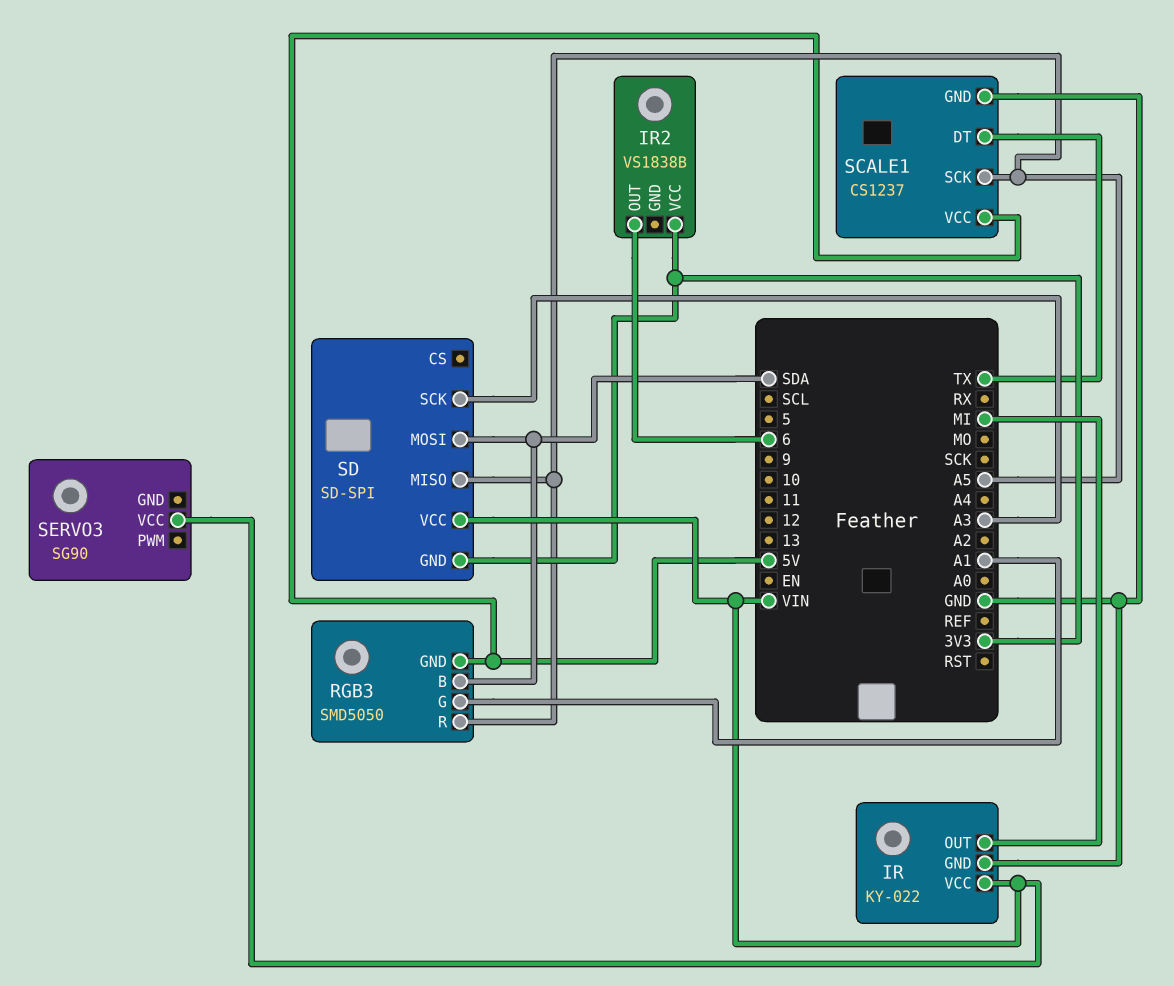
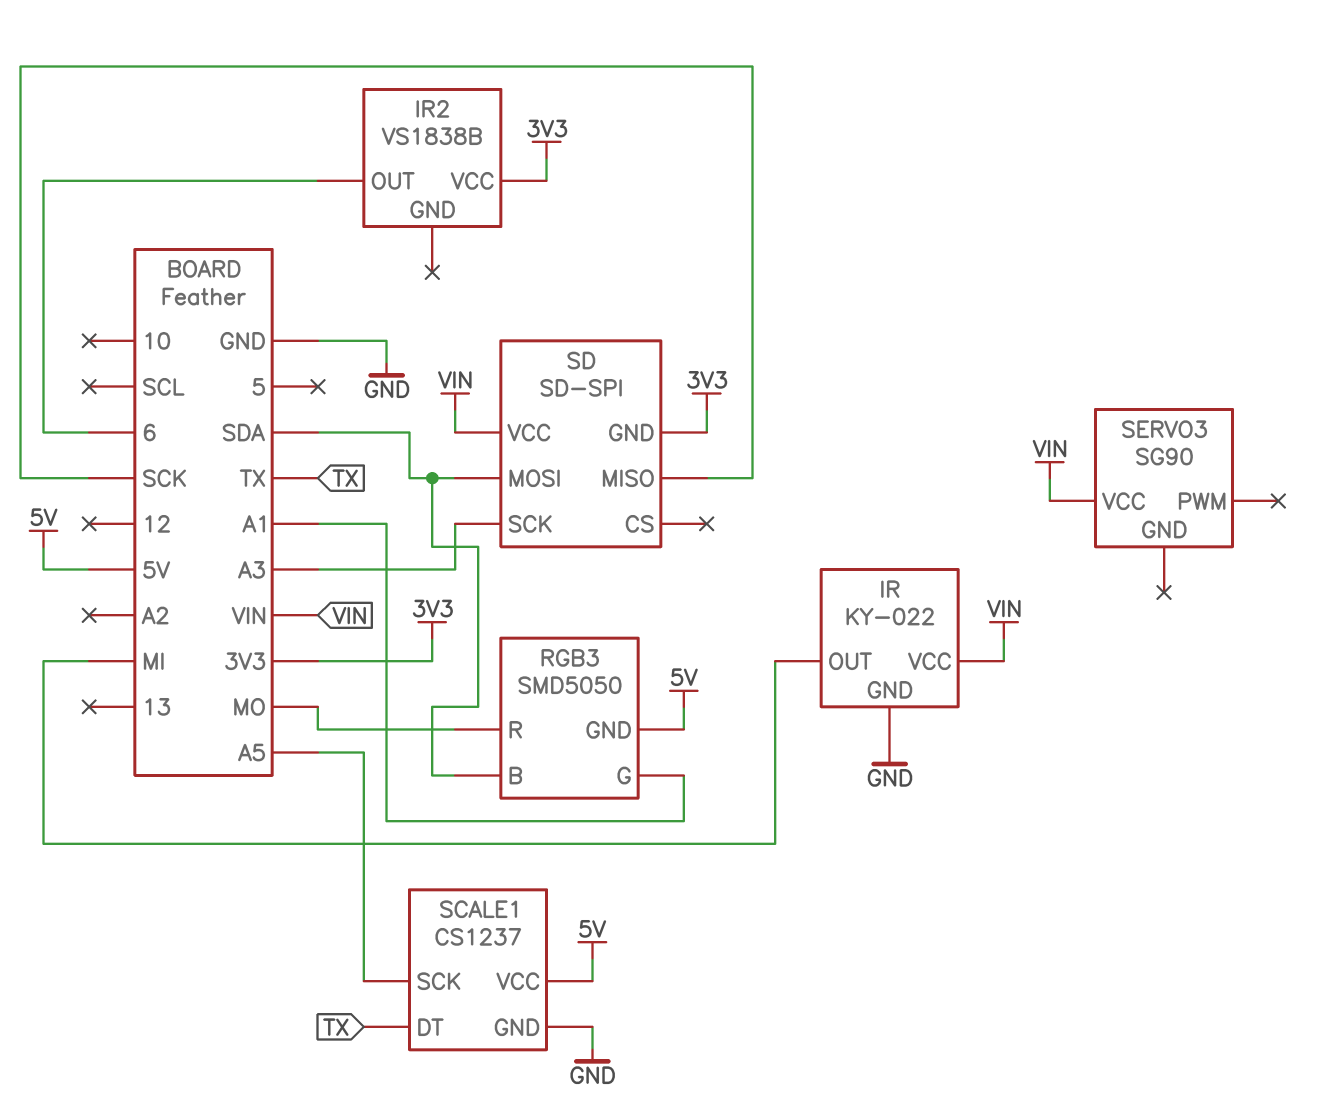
RGB3 pin R: A5 -> MO
SD pin MISO: A5 -> SCK

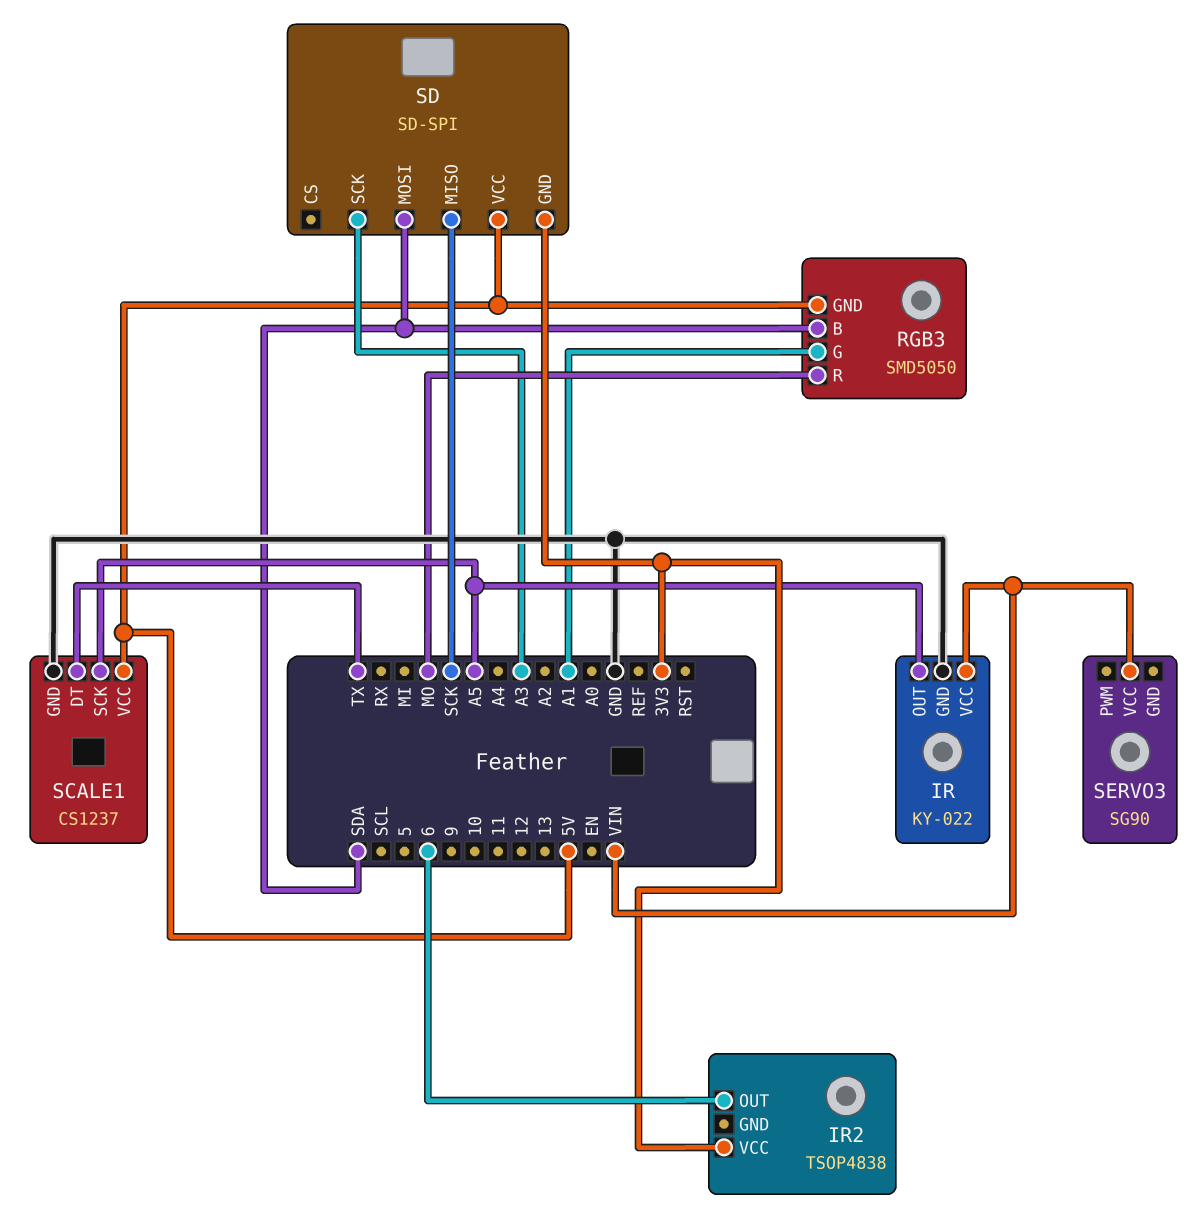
IR pin OUT: MI -> A5
IR2: VS1838B -> TSOP4838
SD pin VCC: VIN -> 5V

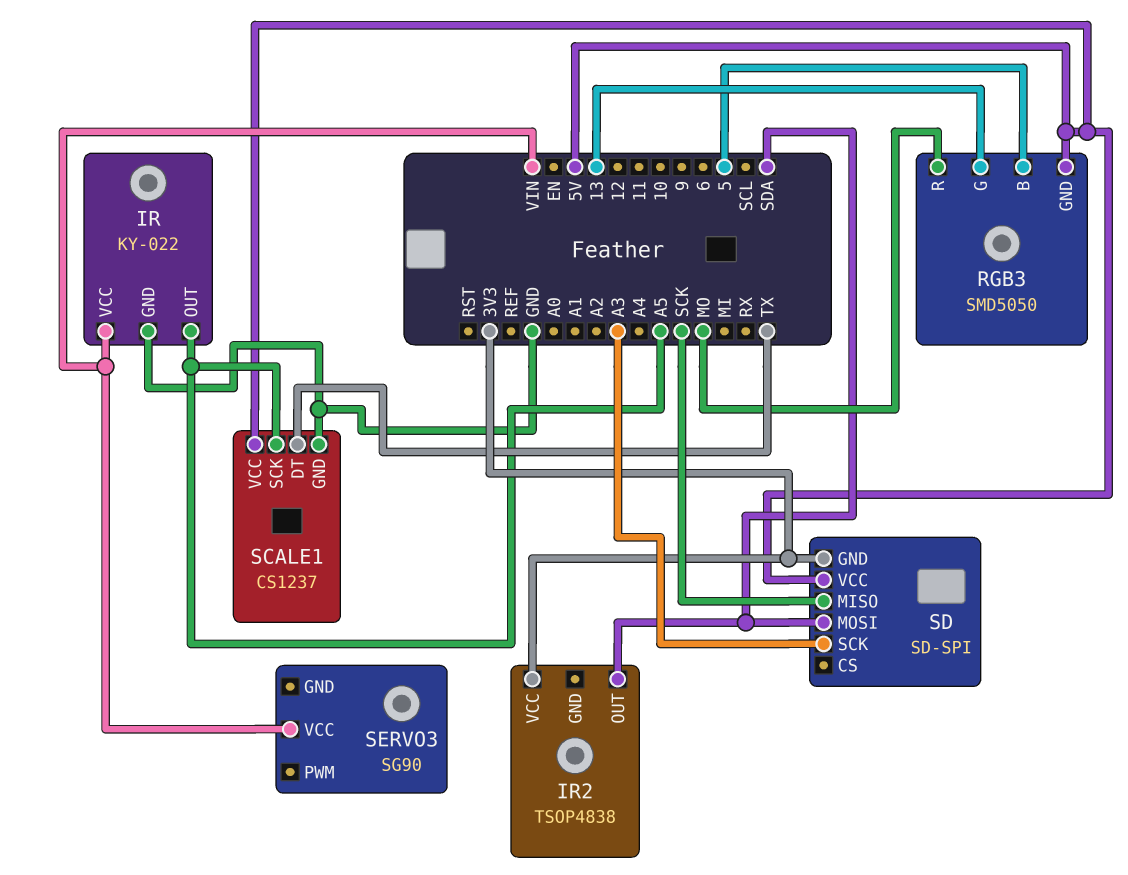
IR2 pin OUT: 6 -> SDA
RGB3 pin B: SDA -> 5
RGB3 pin G: A1 -> 13

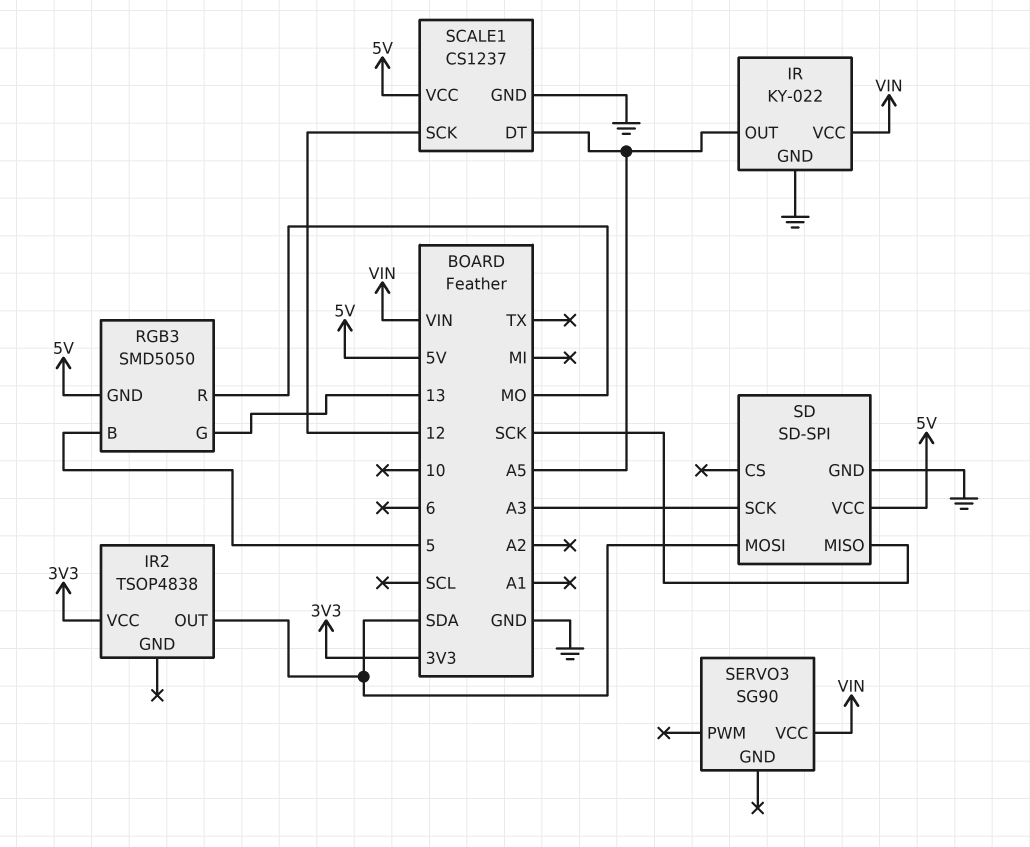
SCALE1 pin DT: TX -> A5
SCALE1 pin SCK: A5 -> 12
SD pin GND: 3V3 -> GND

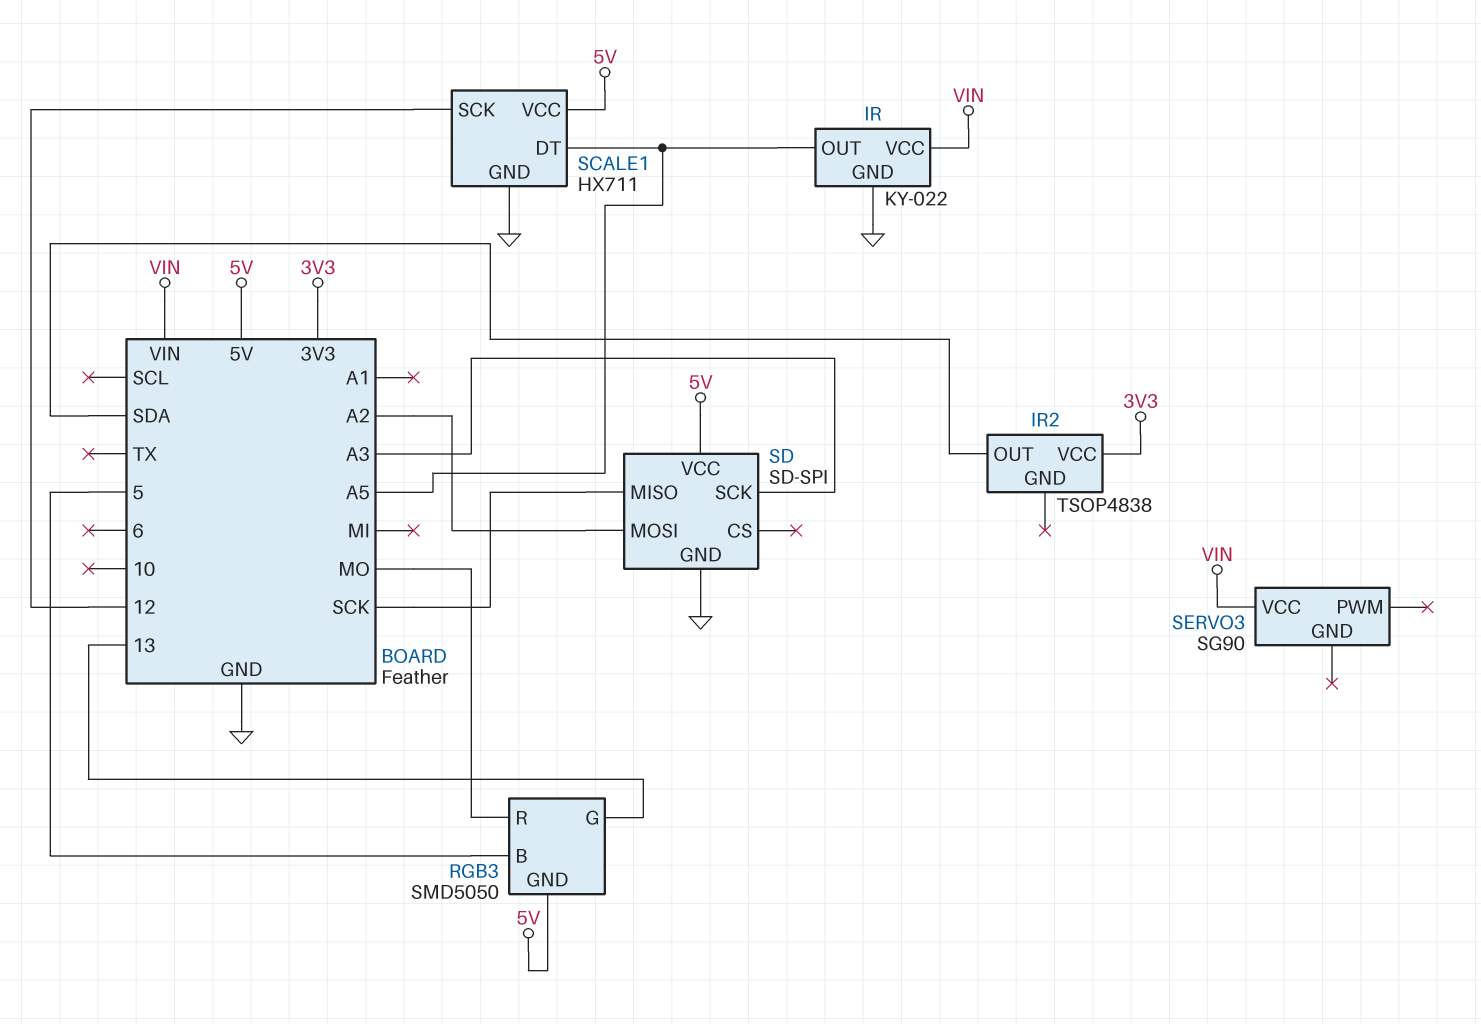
SCALE1: CS1237 -> HX711
SD pin MOSI: SDA -> A2

